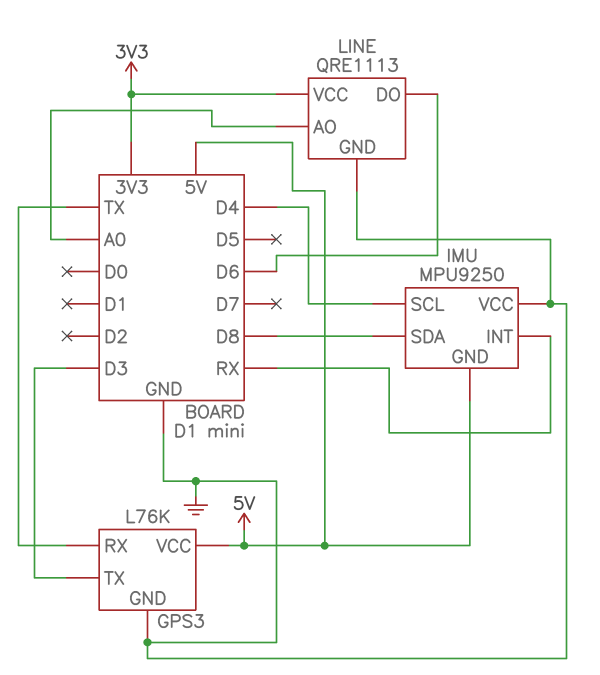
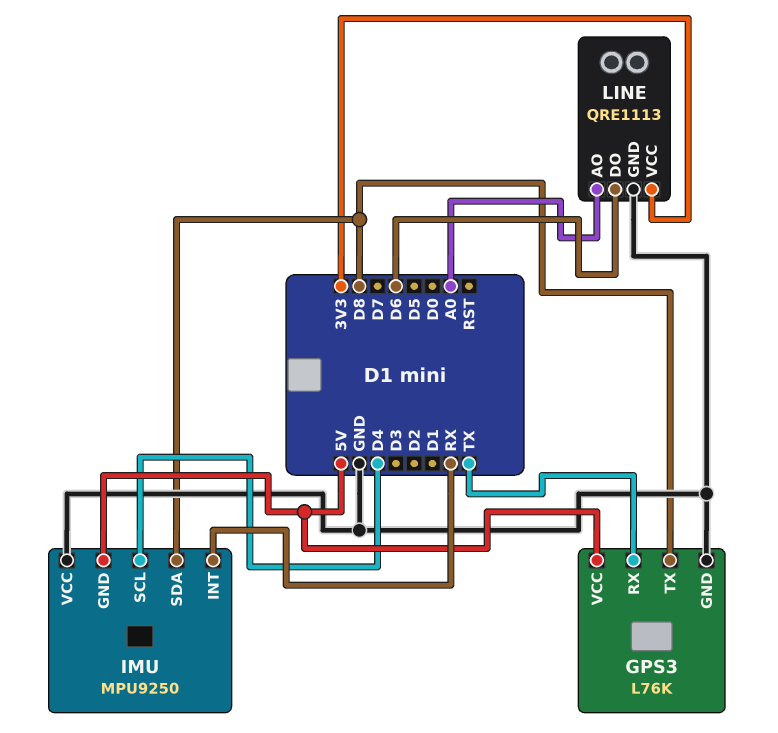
GPS3 pin TX: D3 -> D8

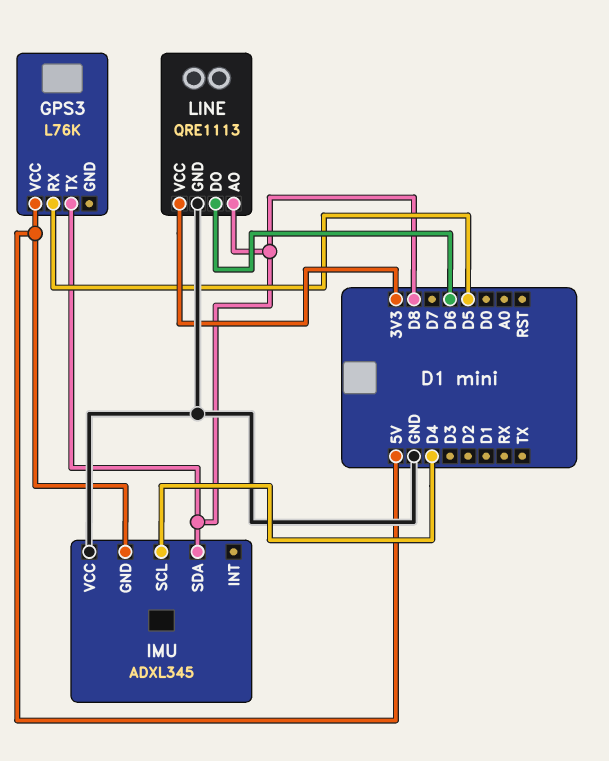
GPS3 pin GND: GND -> none
GPS3 pin RX: TX -> D5
IMU: MPU9250 -> ADXL345
IMU pin INT: RX -> none
LINE pin AO: A0 -> D8

